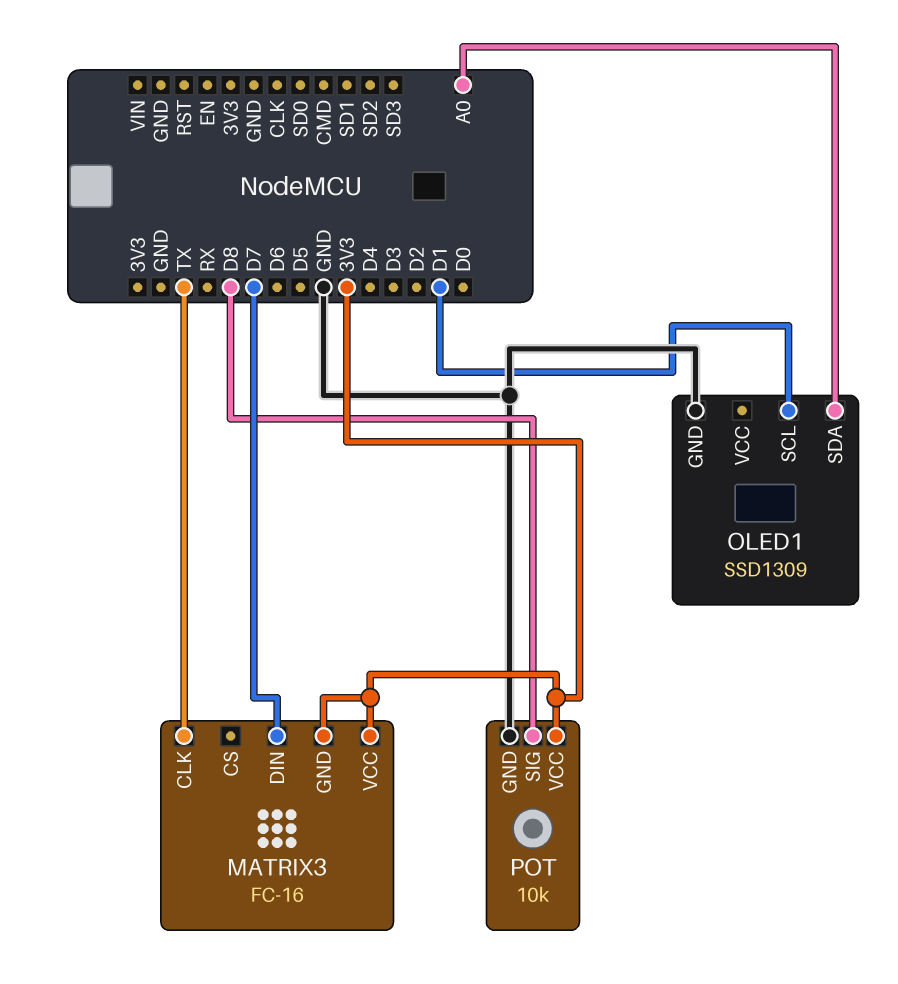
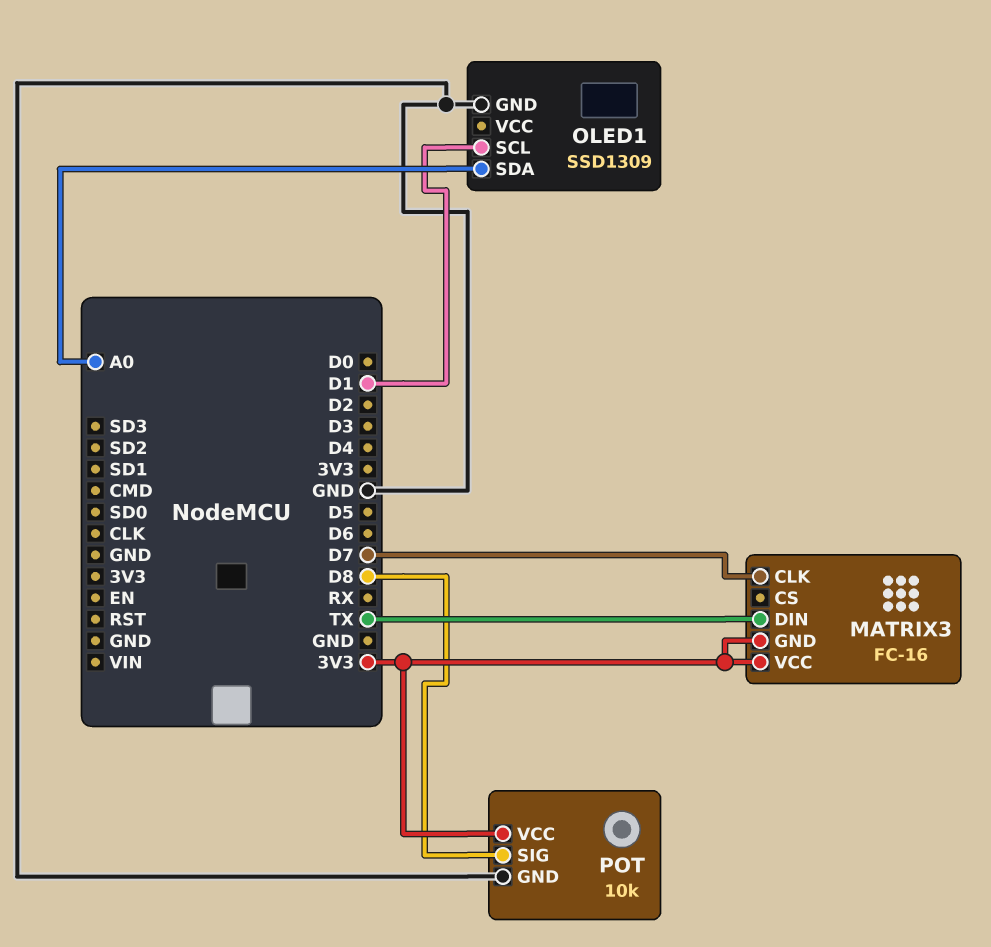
MATRIX3 pin CLK: TX -> D7
MATRIX3 pin DIN: D7 -> TX

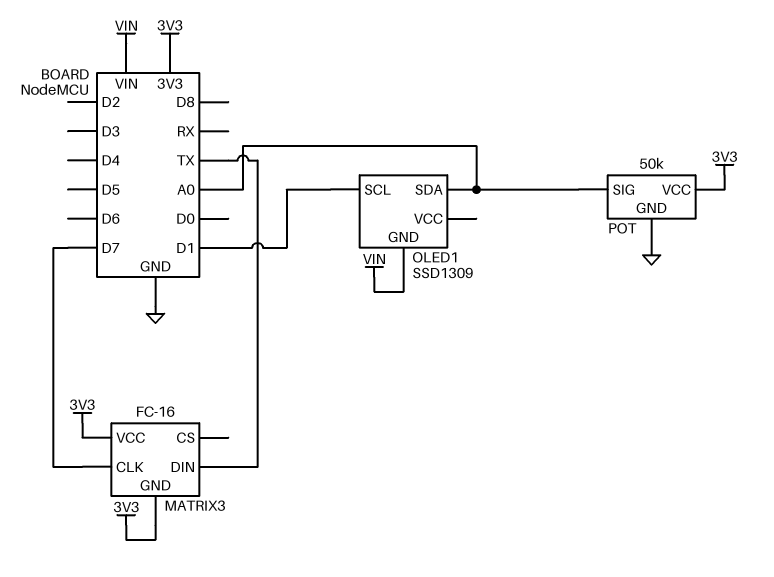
OLED1 pin GND: GND -> VIN
POT: 10k -> 50k
POT pin SIG: D8 -> A0

